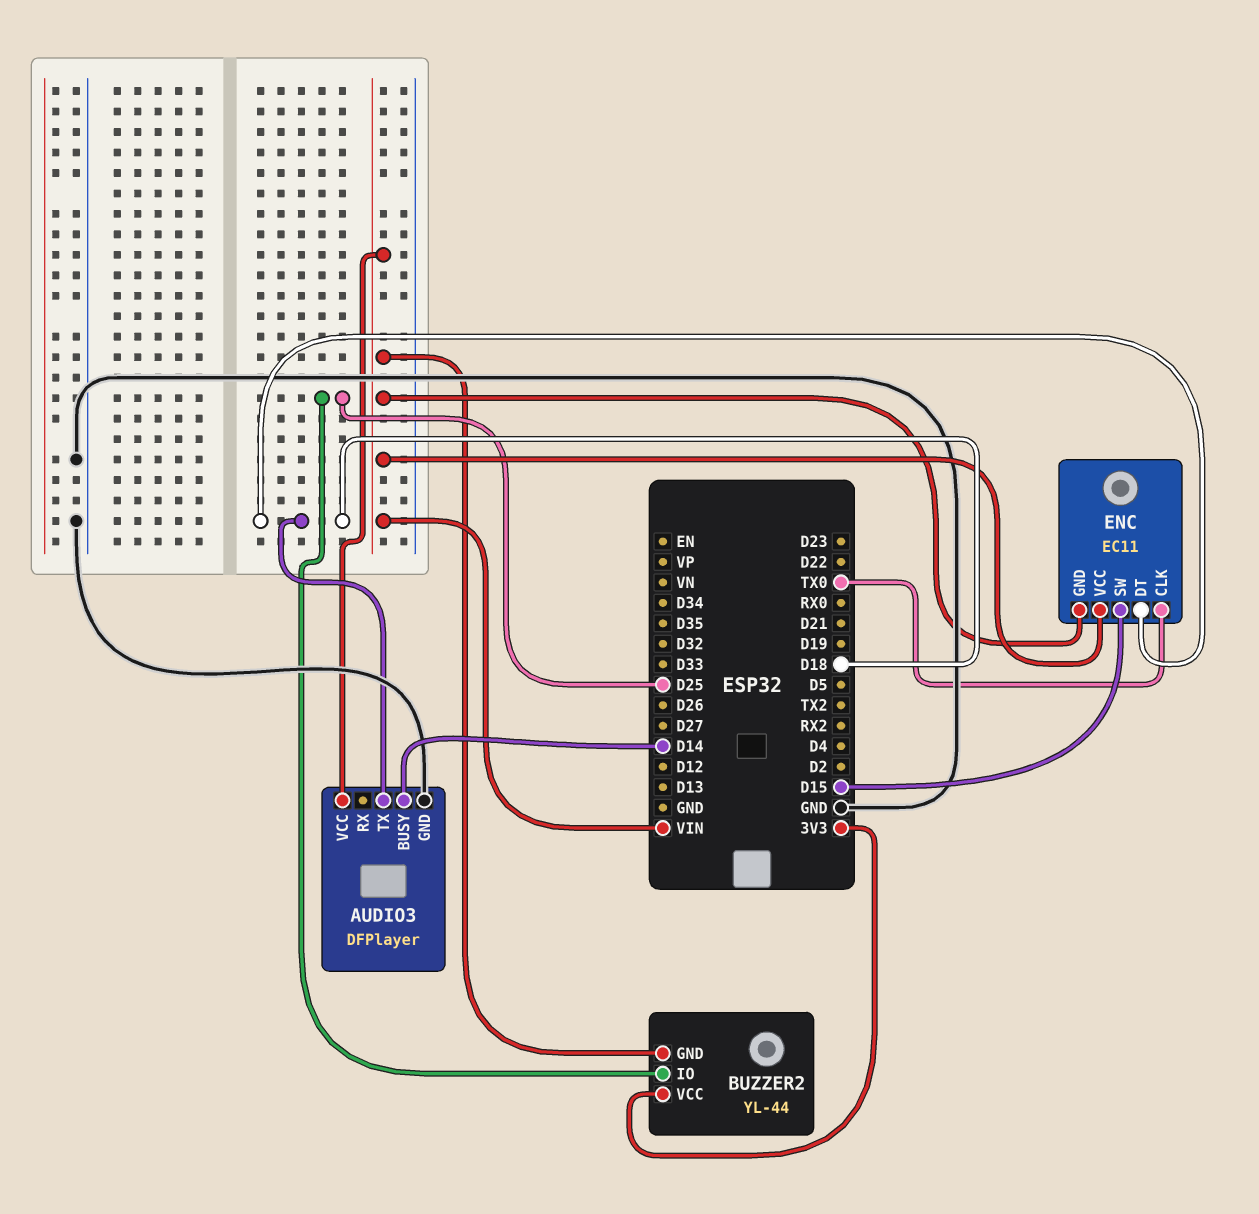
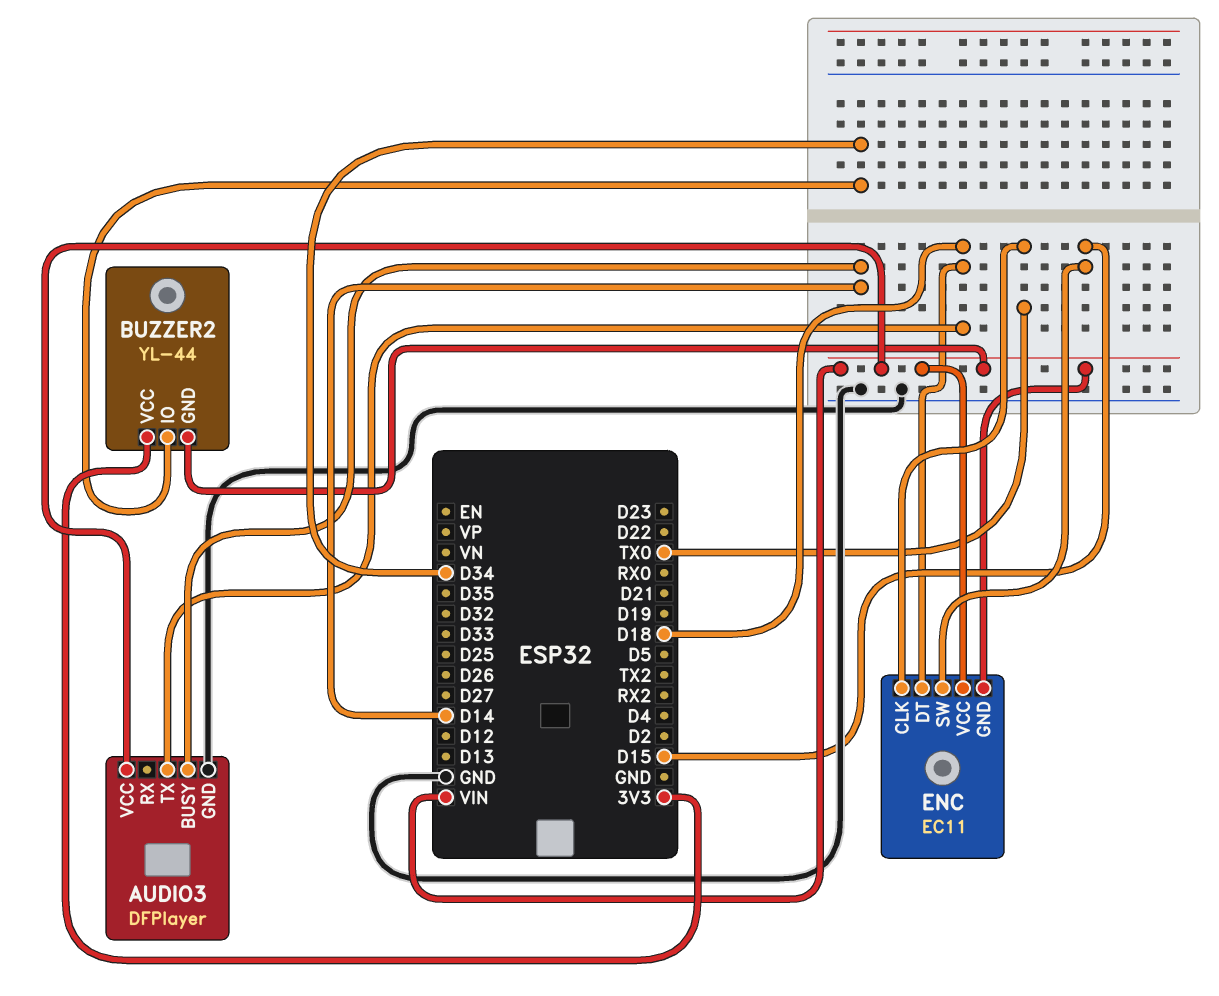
BUZZER2 pin IO: D25 -> D34

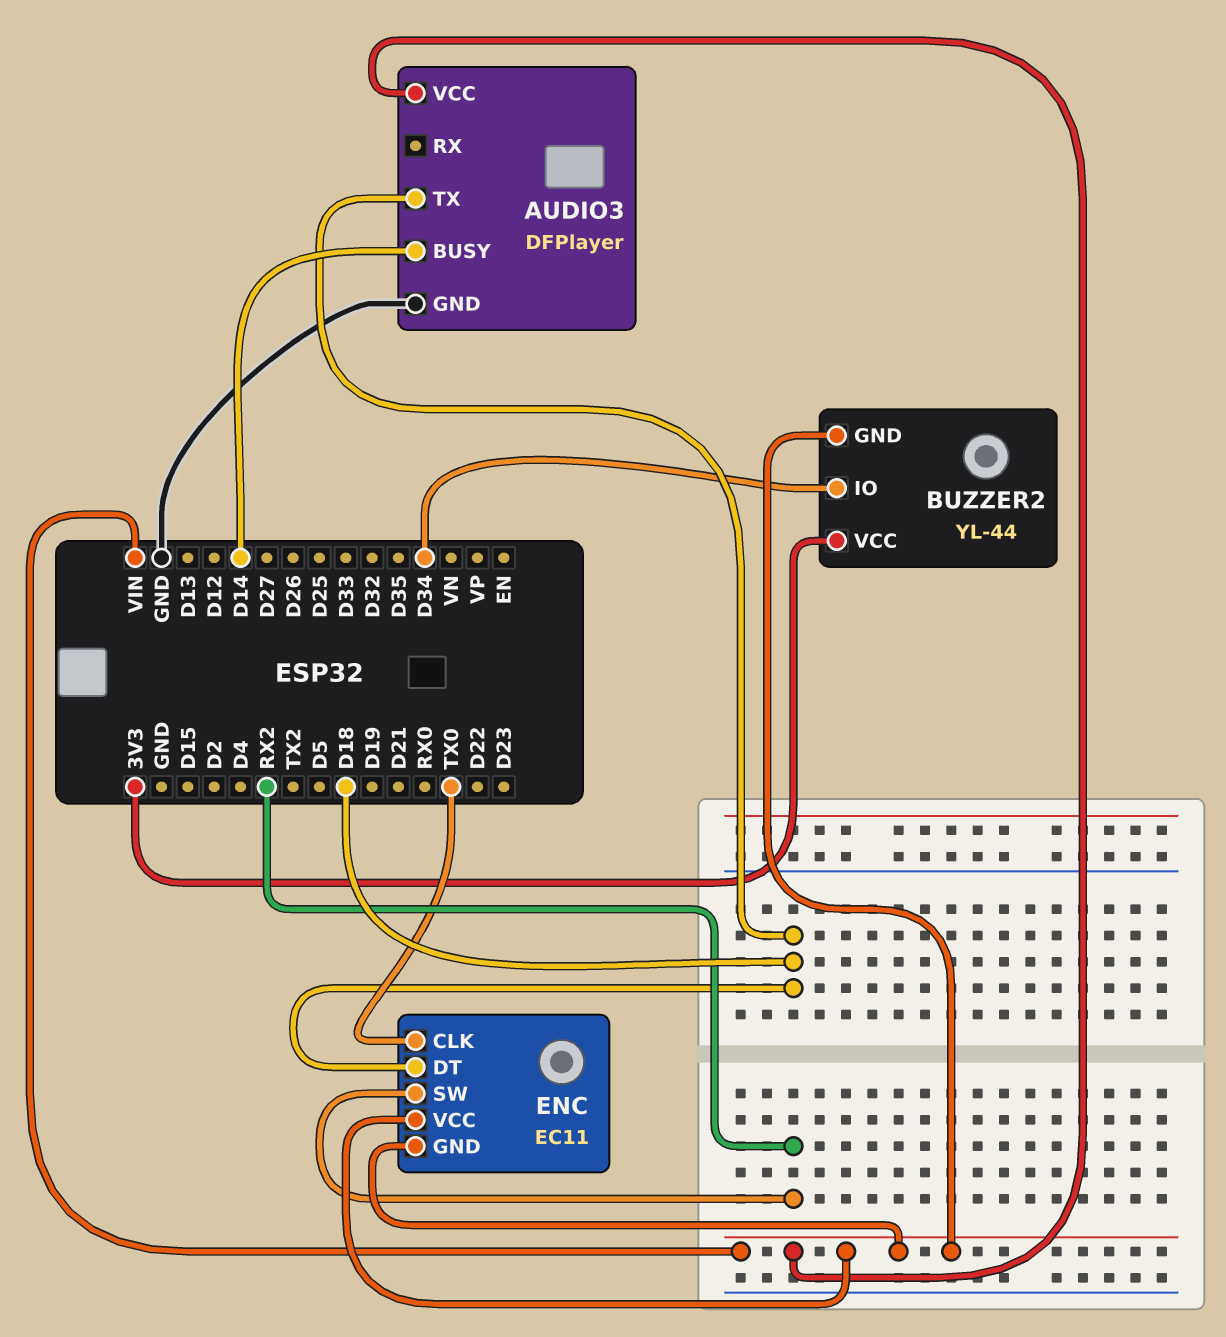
ENC pin SW: D15 -> RX2

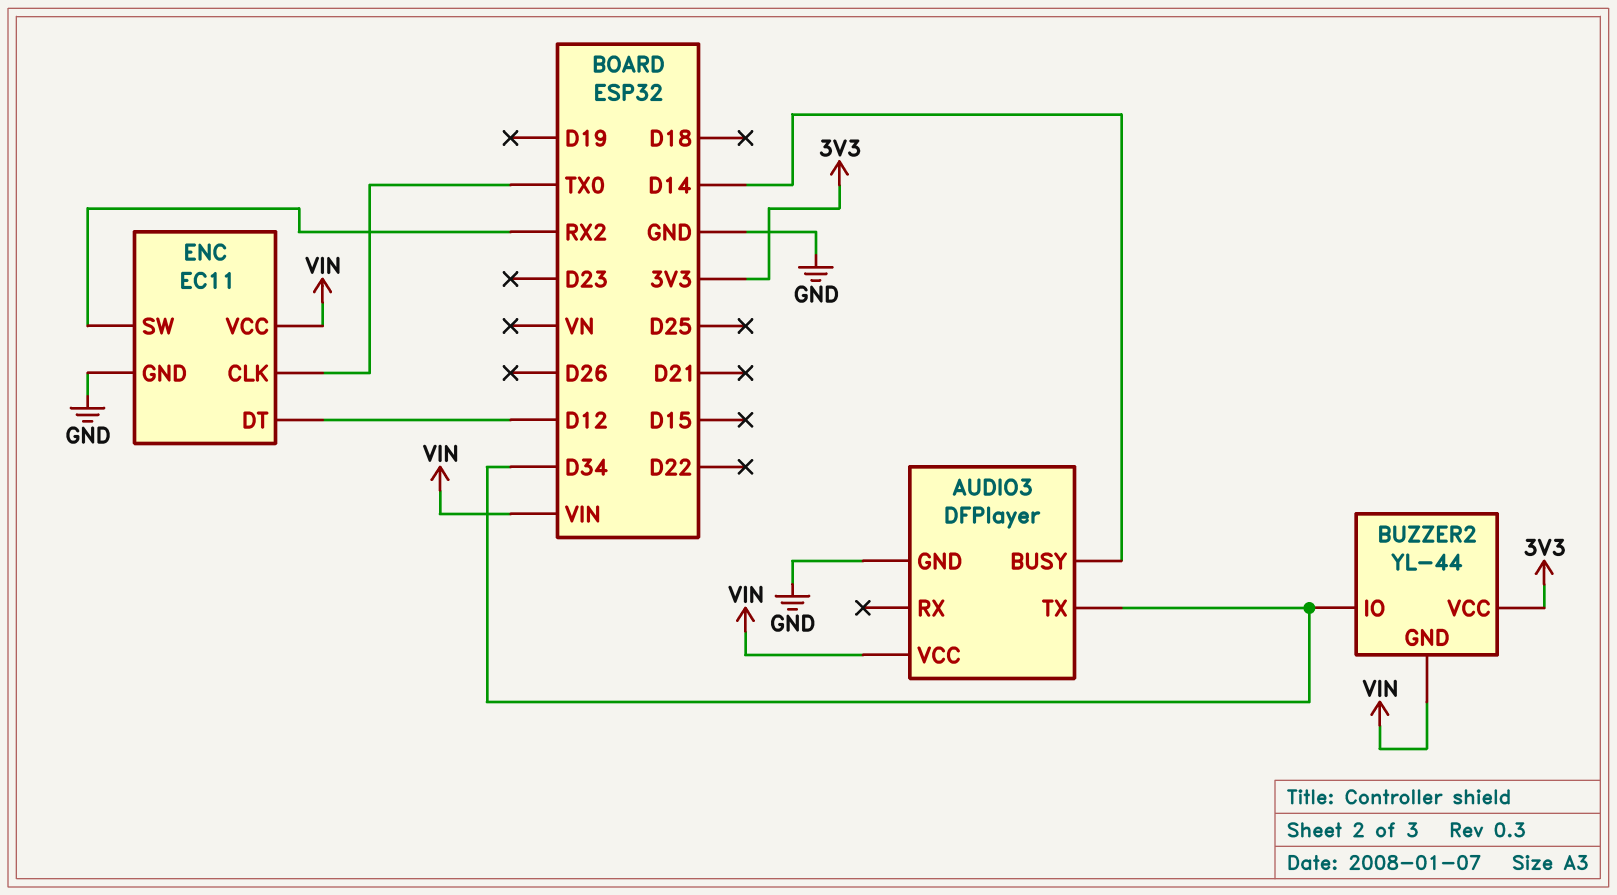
AUDIO3 pin TX: D18 -> D34
ENC pin DT: D18 -> D12
ENC pin GND: VIN -> GND

